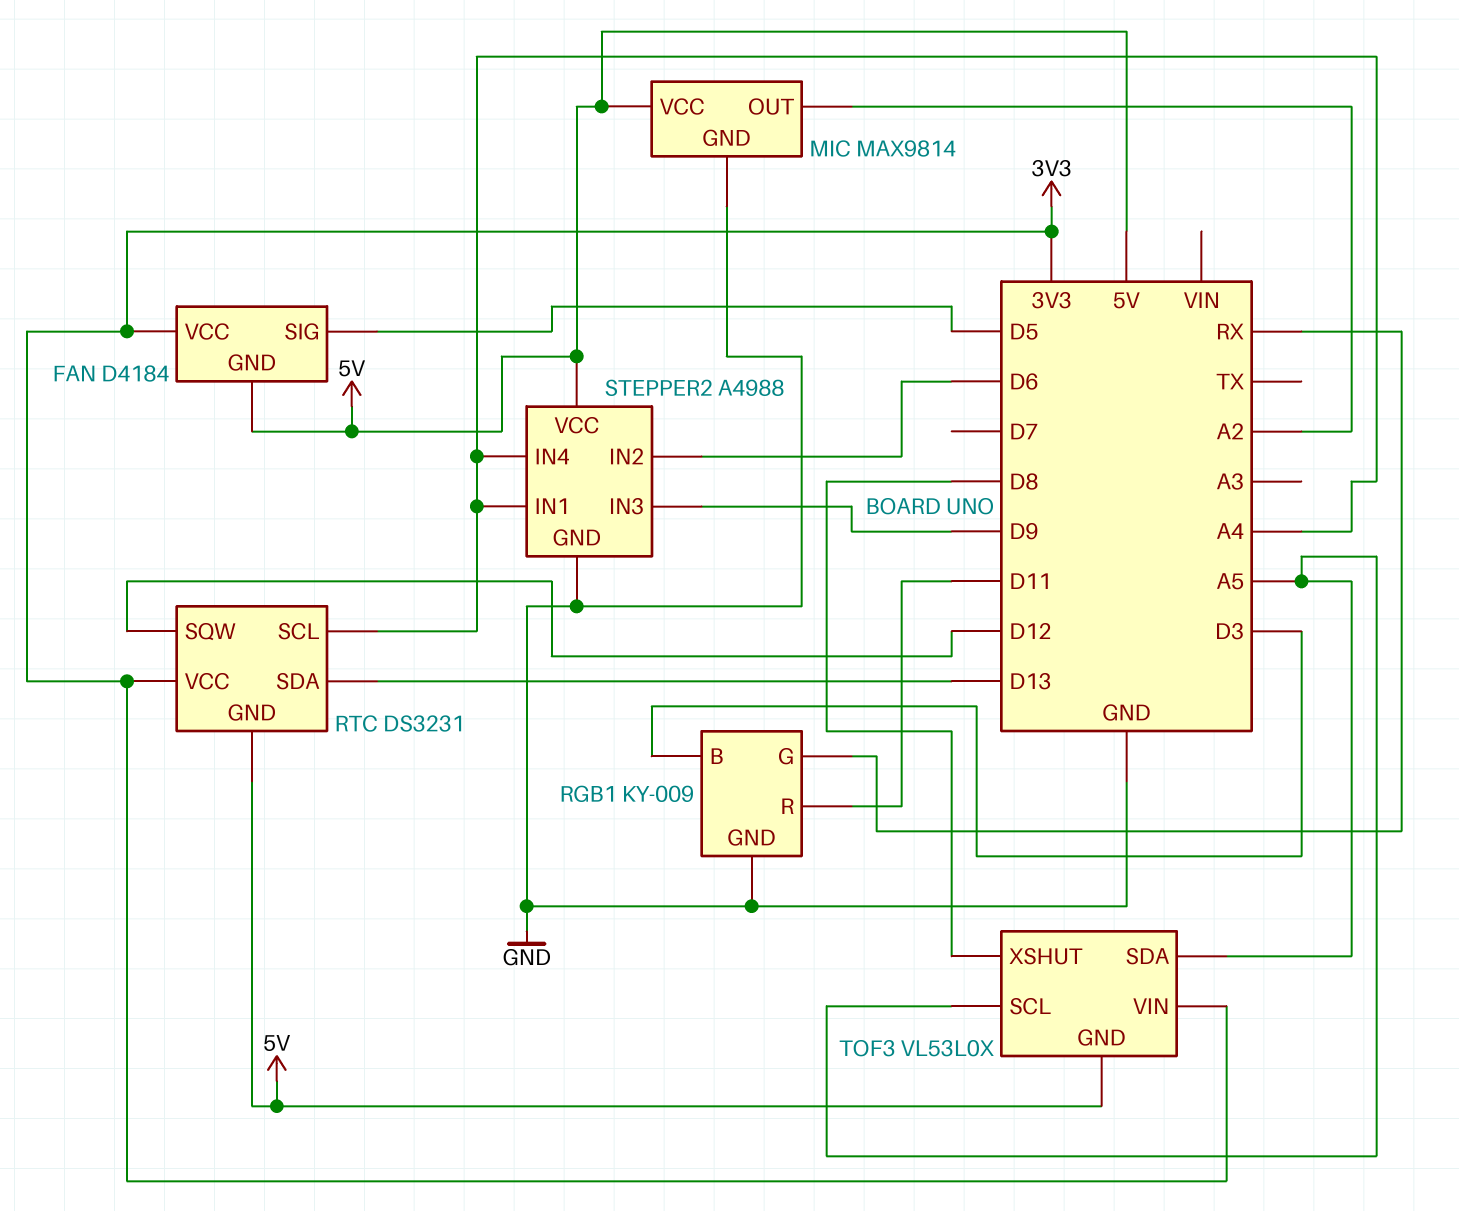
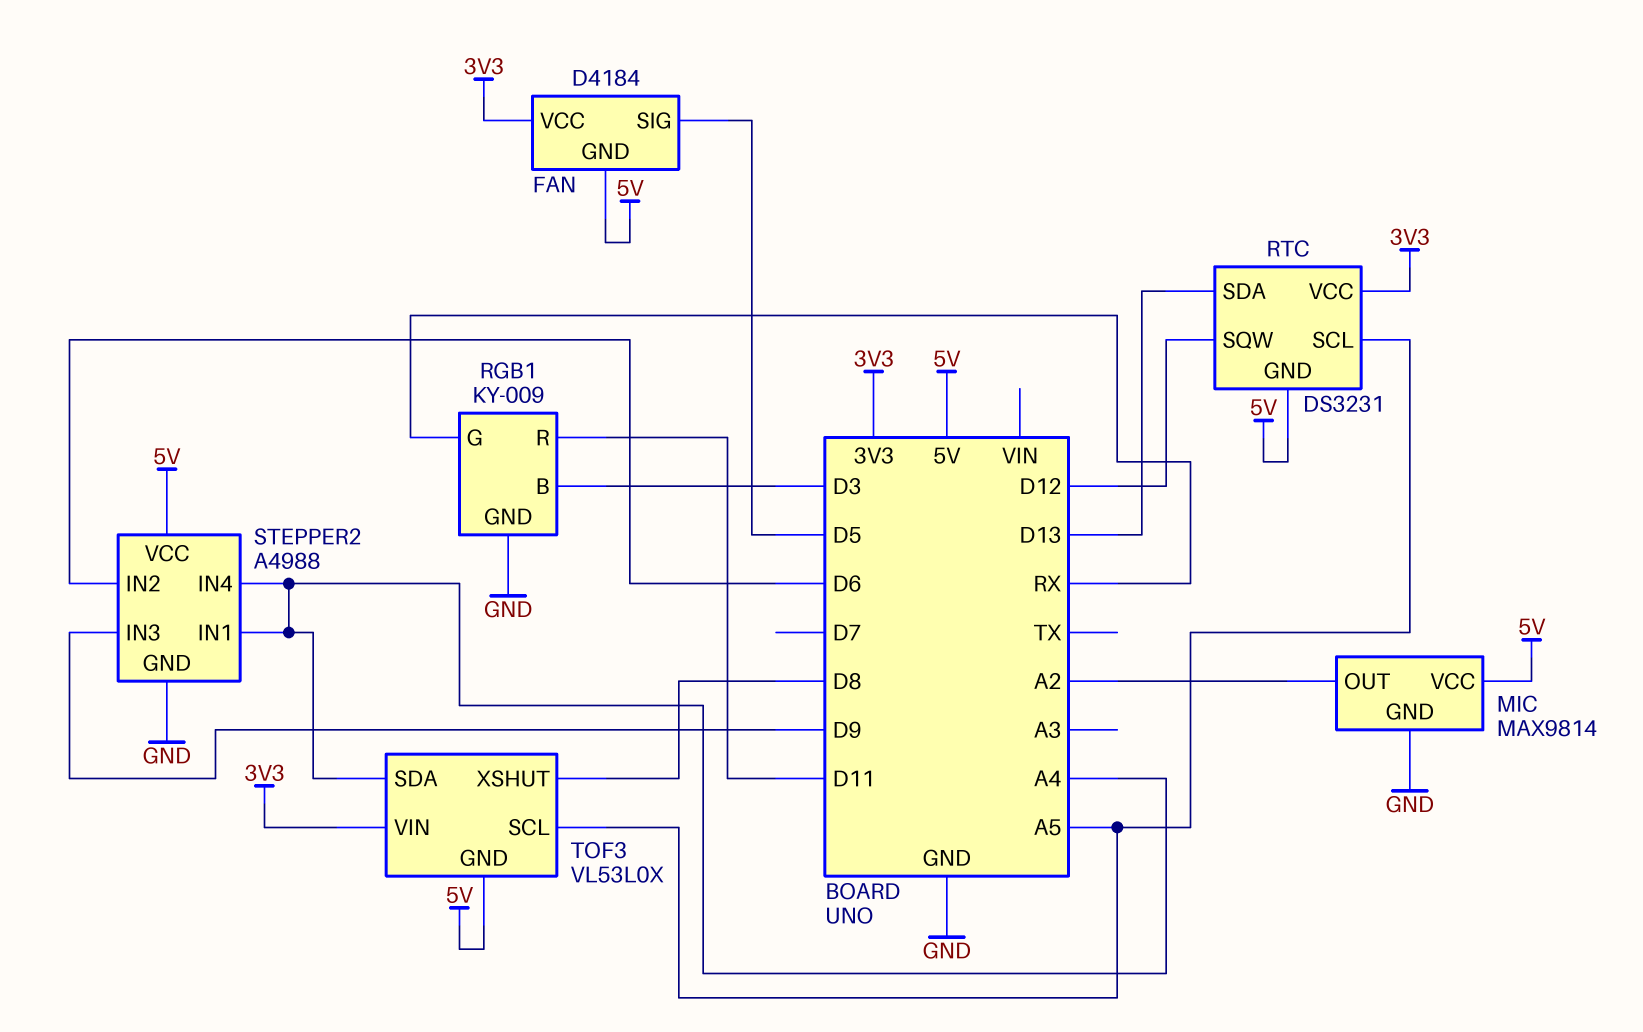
RTC pin SCL: A4 -> A5
TOF3 pin SDA: A5 -> A4

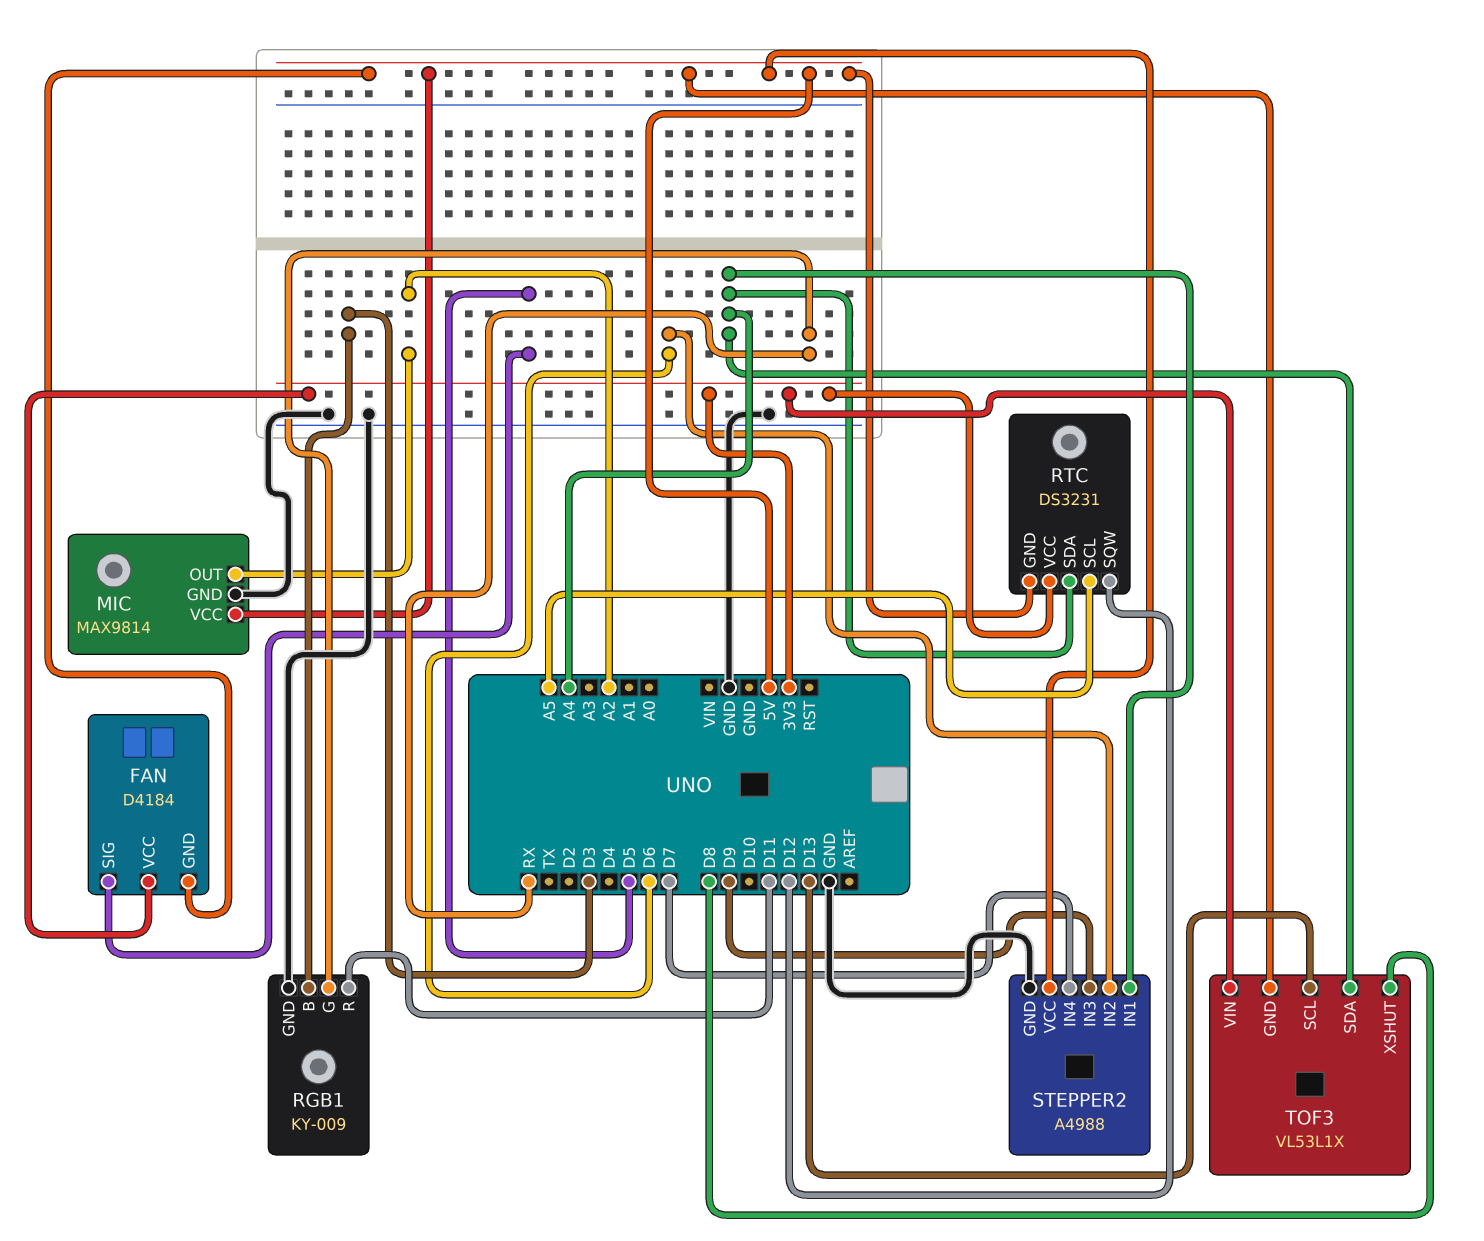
RTC pin SDA: D13 -> A4
STEPPER2 pin IN4: A4 -> D7
TOF3: VL53L0X -> VL53L1X
TOF3 pin SCL: A5 -> D13

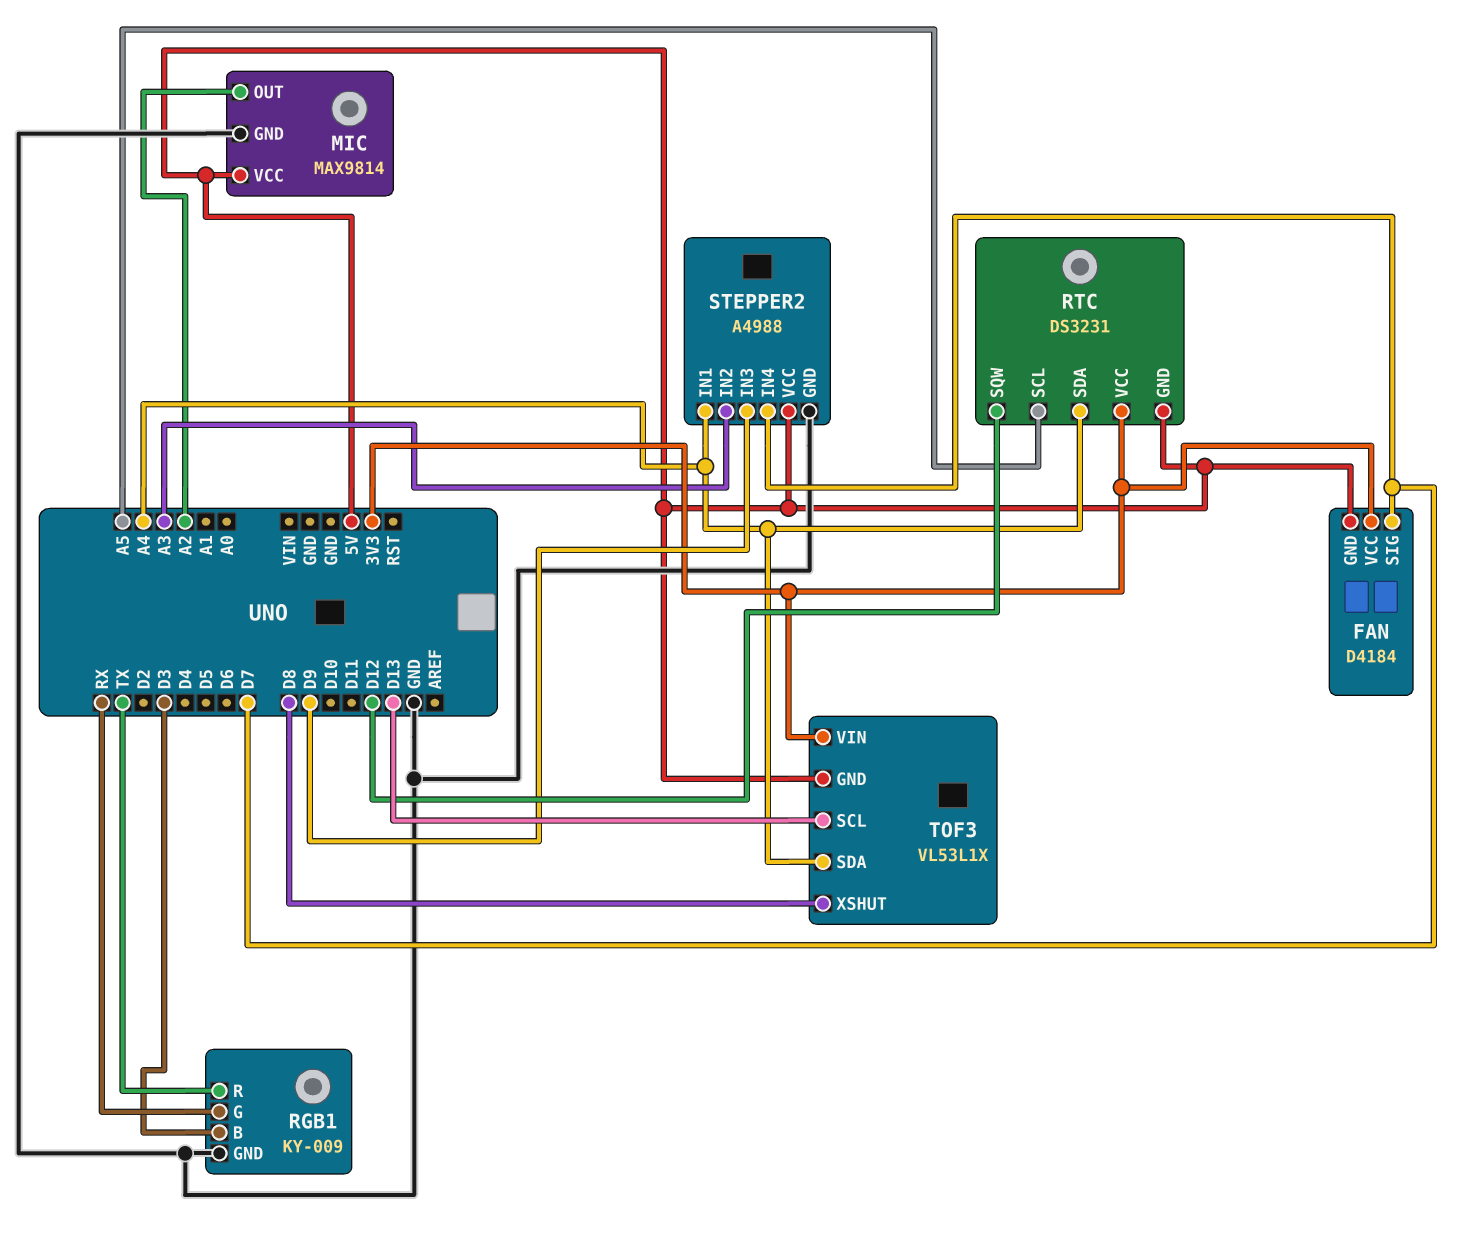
FAN pin SIG: D5 -> D7
RGB1 pin R: D11 -> TX
STEPPER2 pin IN2: D6 -> A3

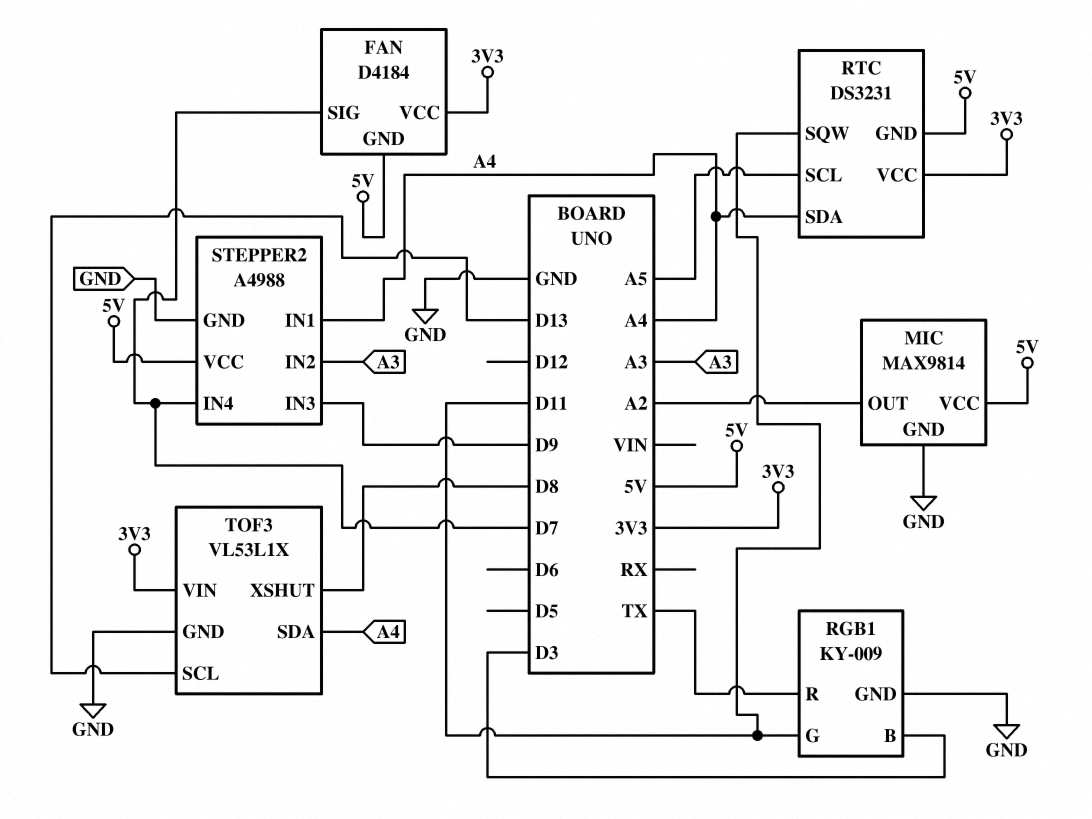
RGB1 pin G: RX -> D11
RTC pin SQW: D12 -> D11
TOF3 pin GND: 5V -> GND

